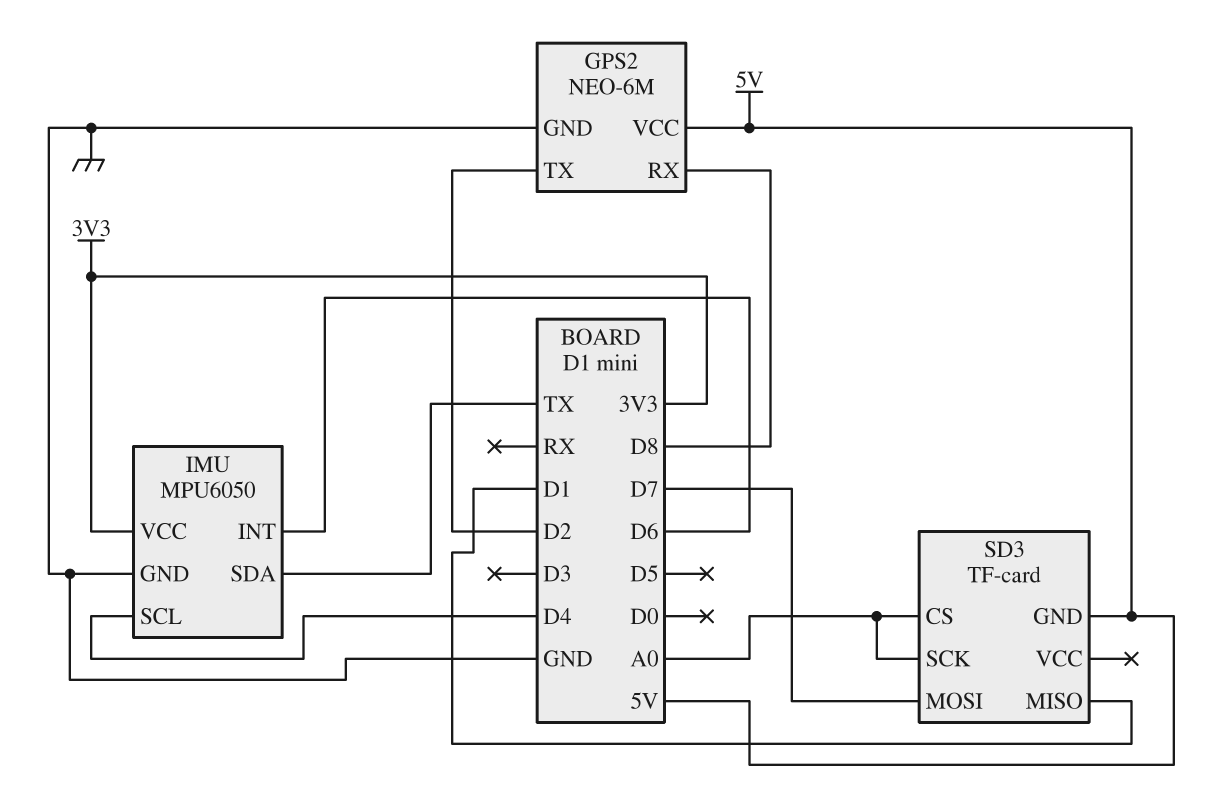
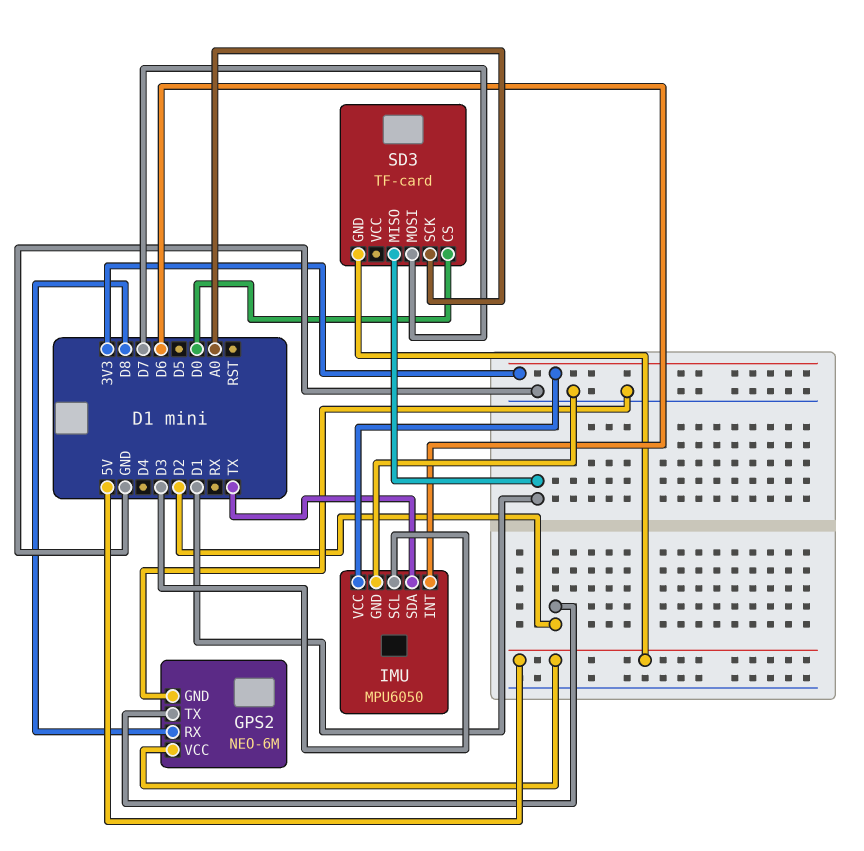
IMU pin SCL: D4 -> D3
SD3 pin CS: A0 -> D0

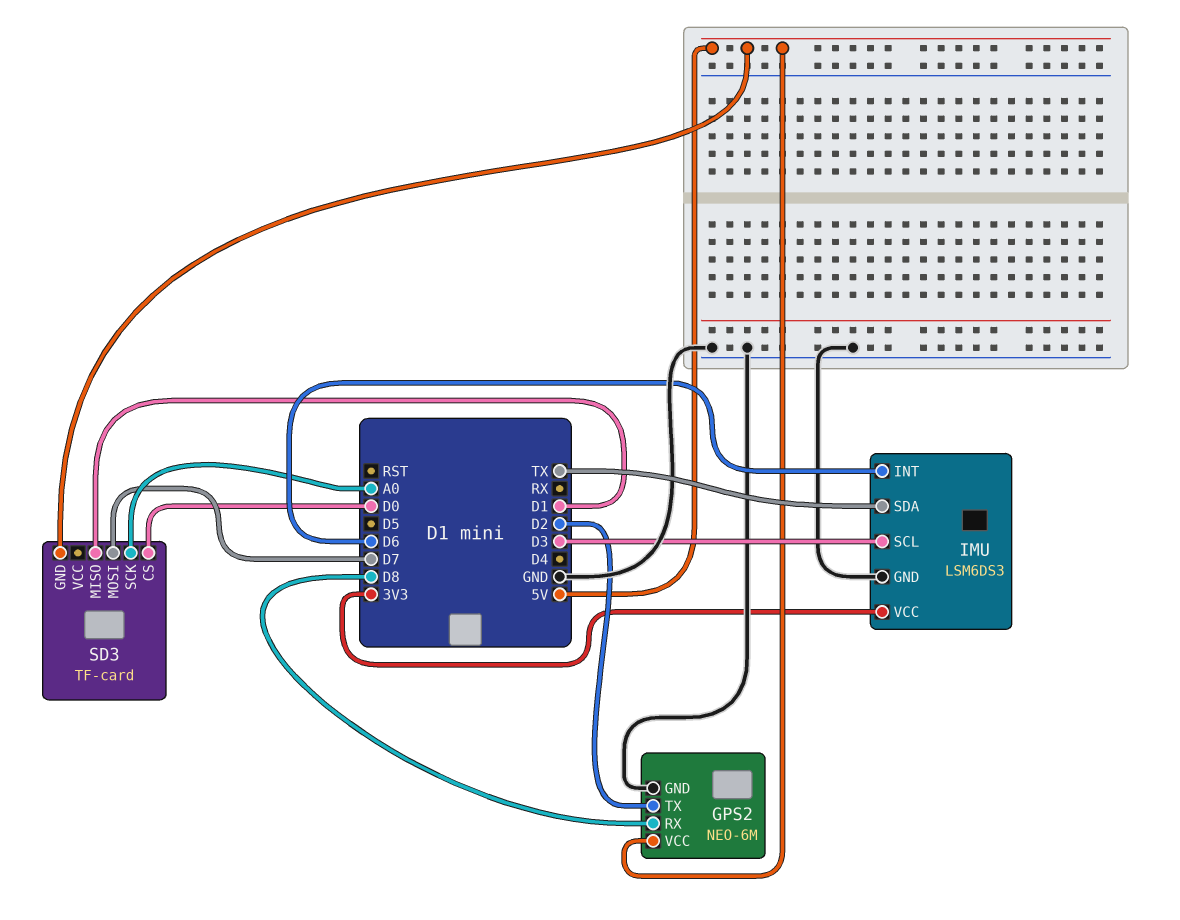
IMU: MPU6050 -> LSM6DS3

